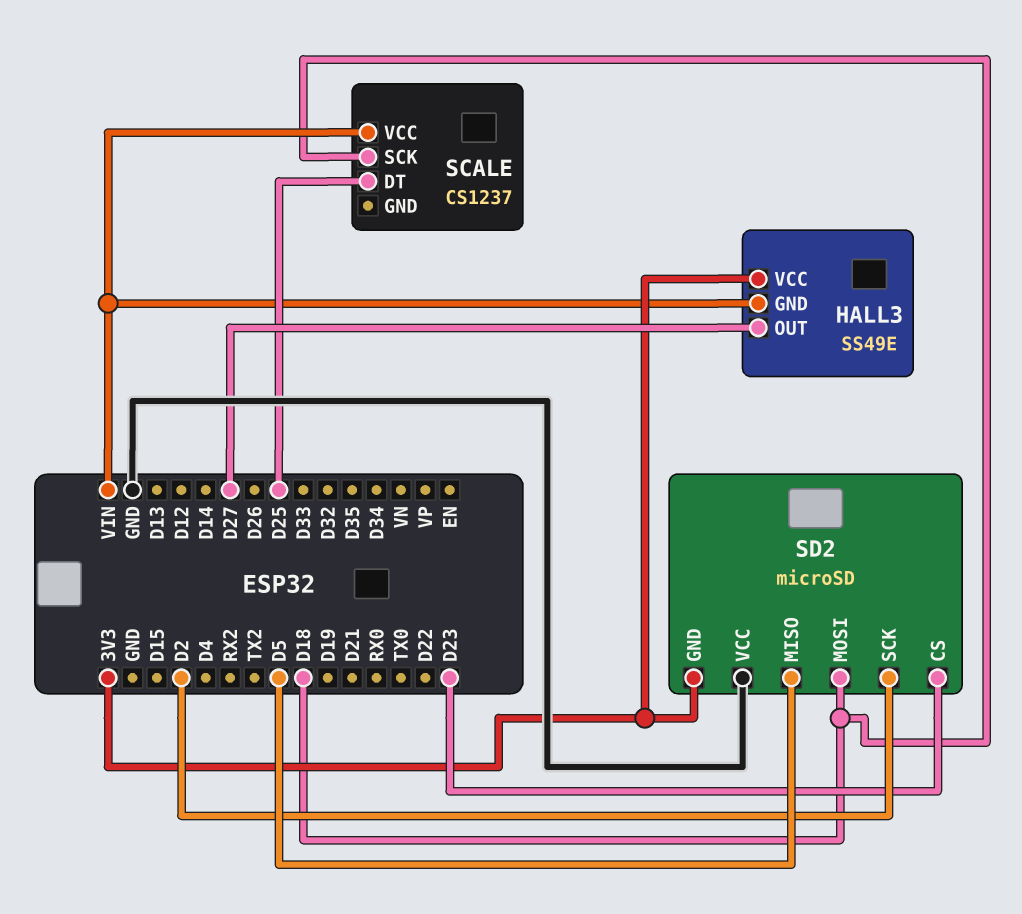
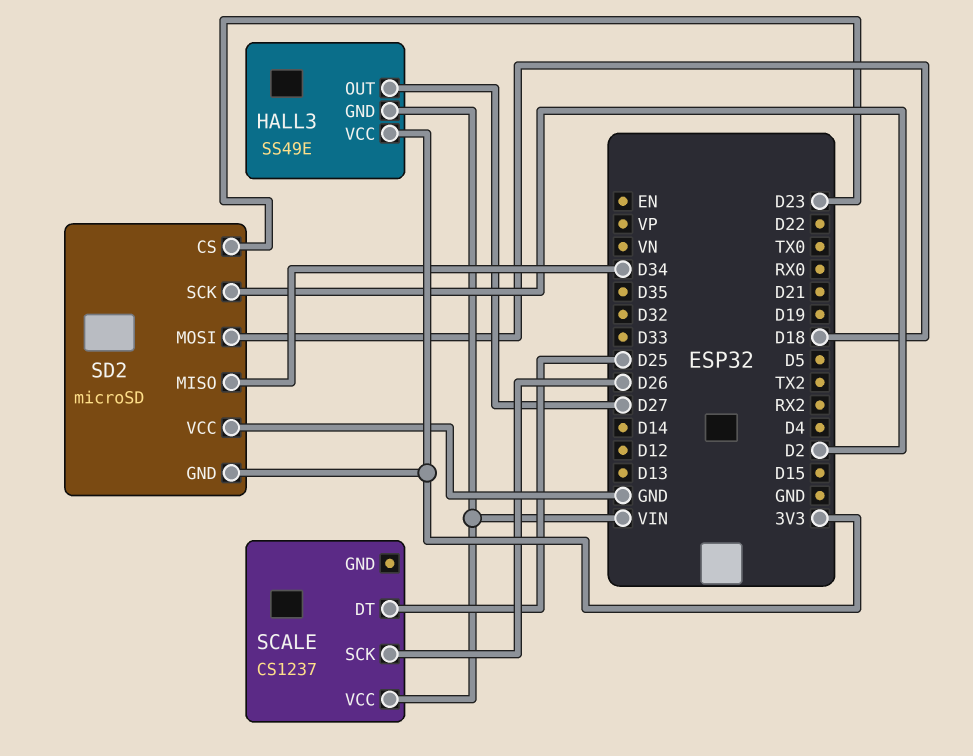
SCALE pin SCK: D18 -> D26
SD2 pin MISO: D5 -> D34

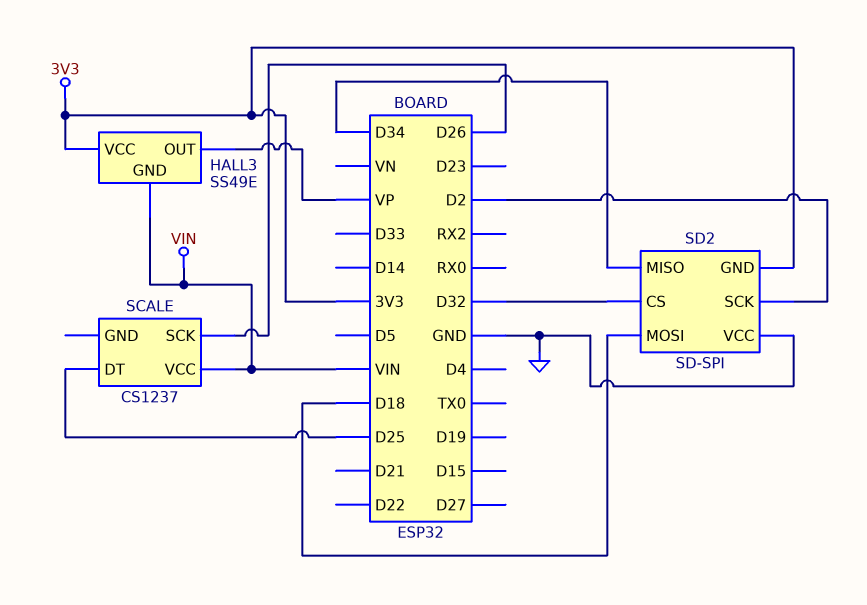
HALL3 pin OUT: D27 -> VP
SD2: microSD -> SD-SPI
SD2 pin CS: D23 -> D32

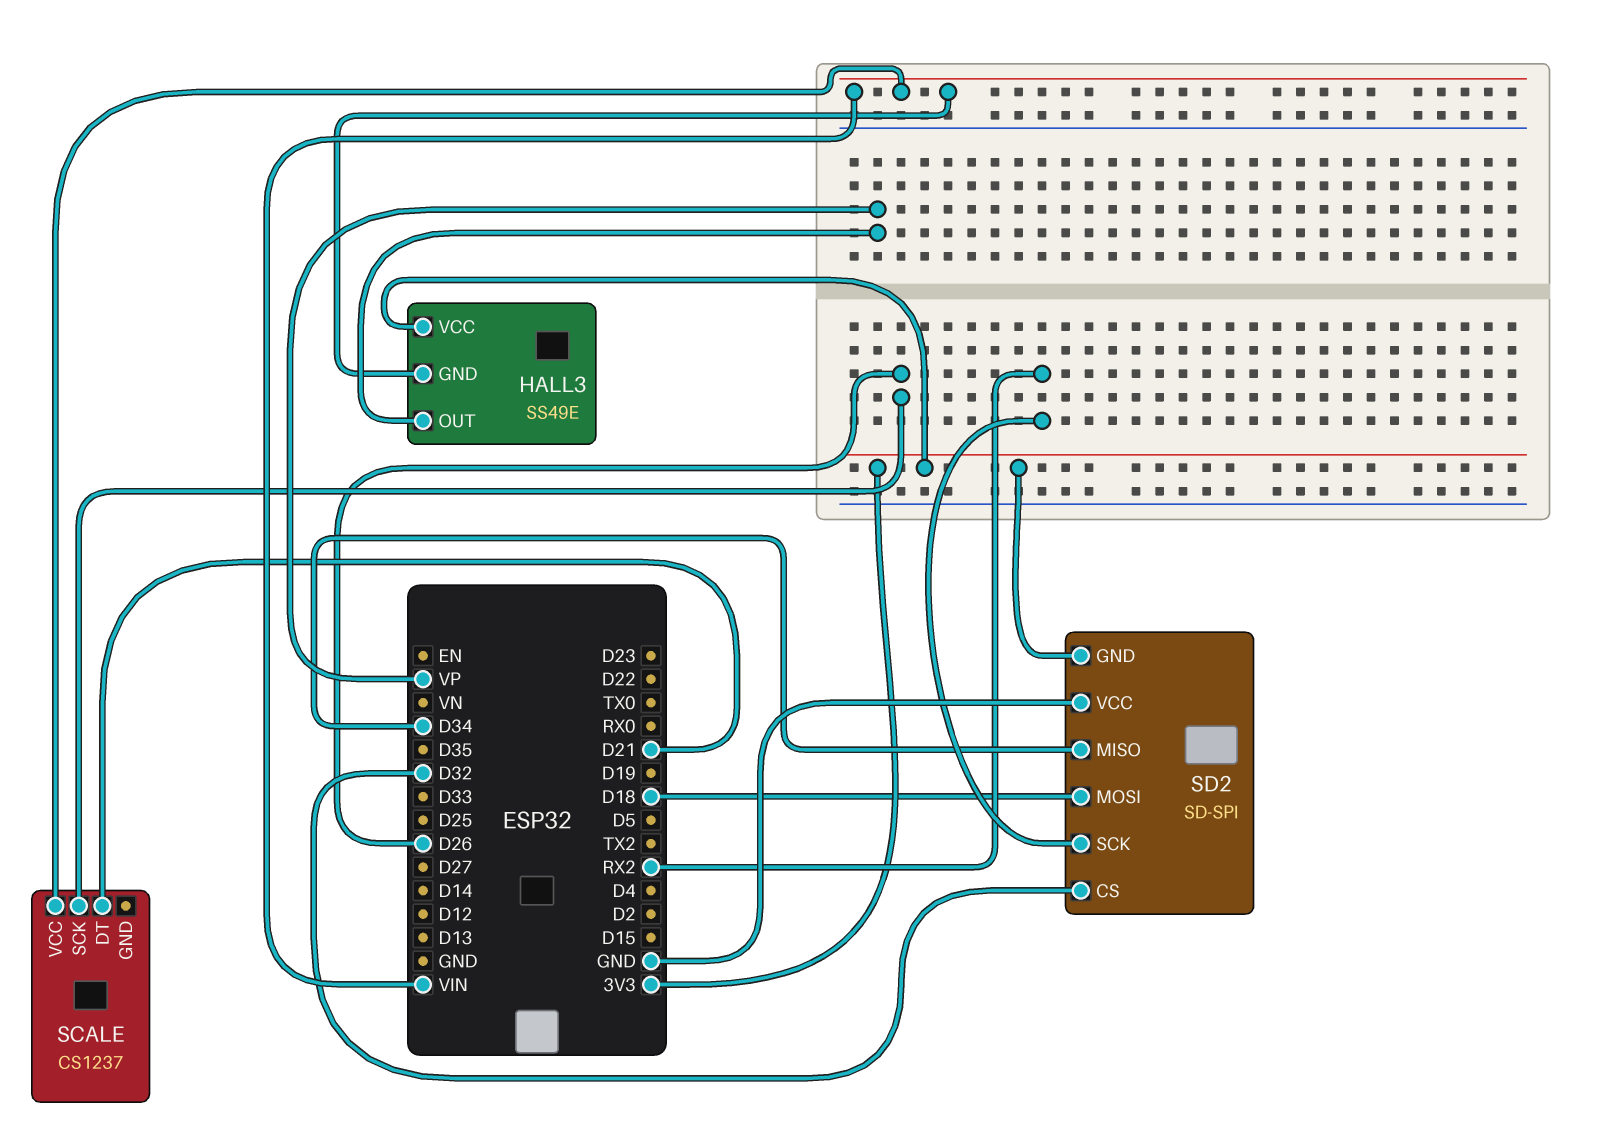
SCALE pin DT: D25 -> D21
SD2 pin SCK: D2 -> RX2

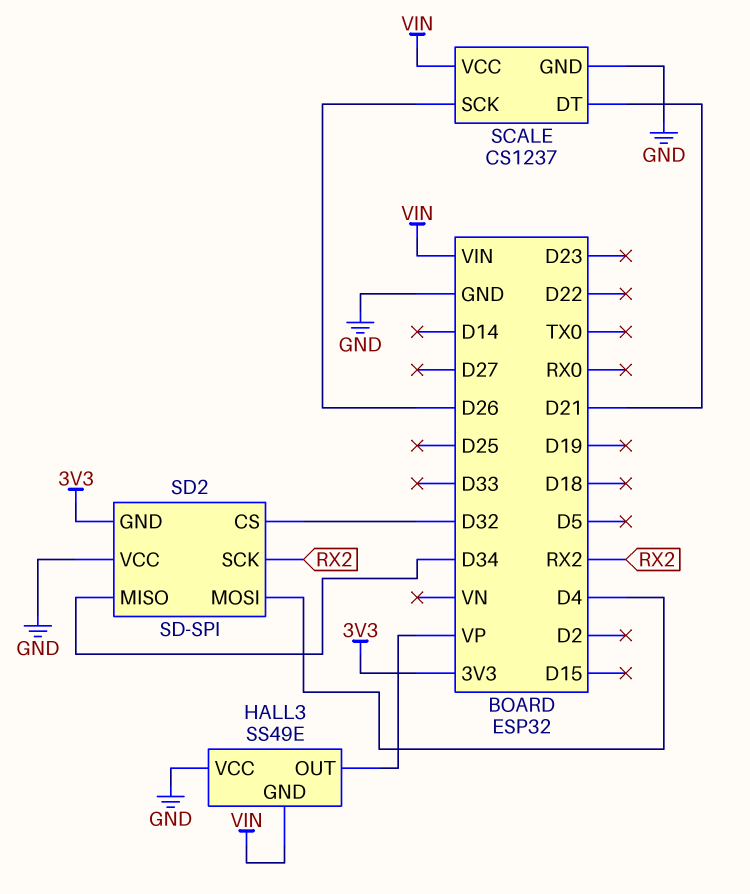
HALL3 pin VCC: 3V3 -> GND
SCALE pin GND: none -> GND
SD2 pin MOSI: D18 -> D4

